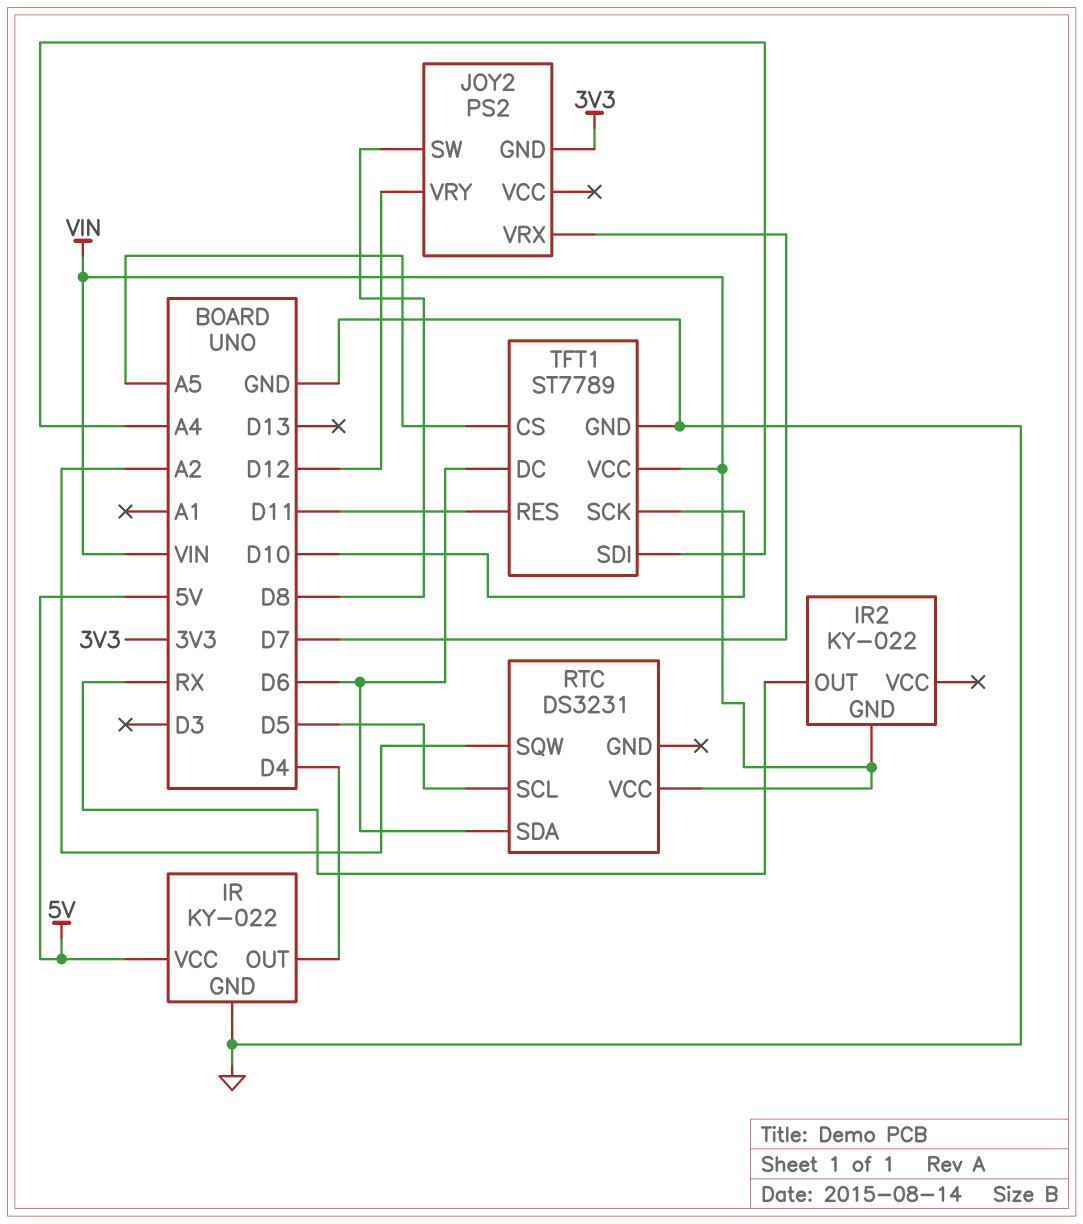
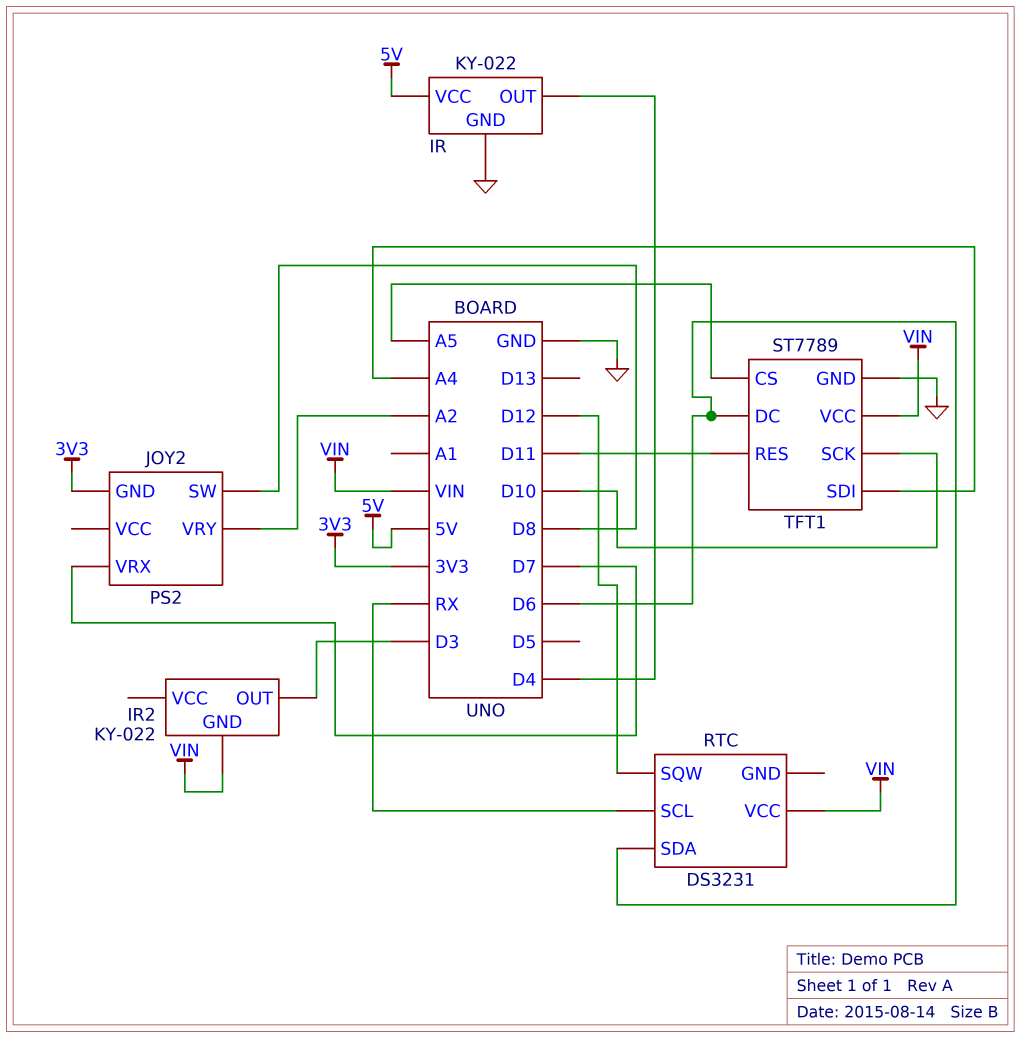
IR2 pin OUT: RX -> D3
JOY2 pin VRY: D12 -> A2
RTC pin SCL: D5 -> RX
RTC pin SQW: A2 -> D12

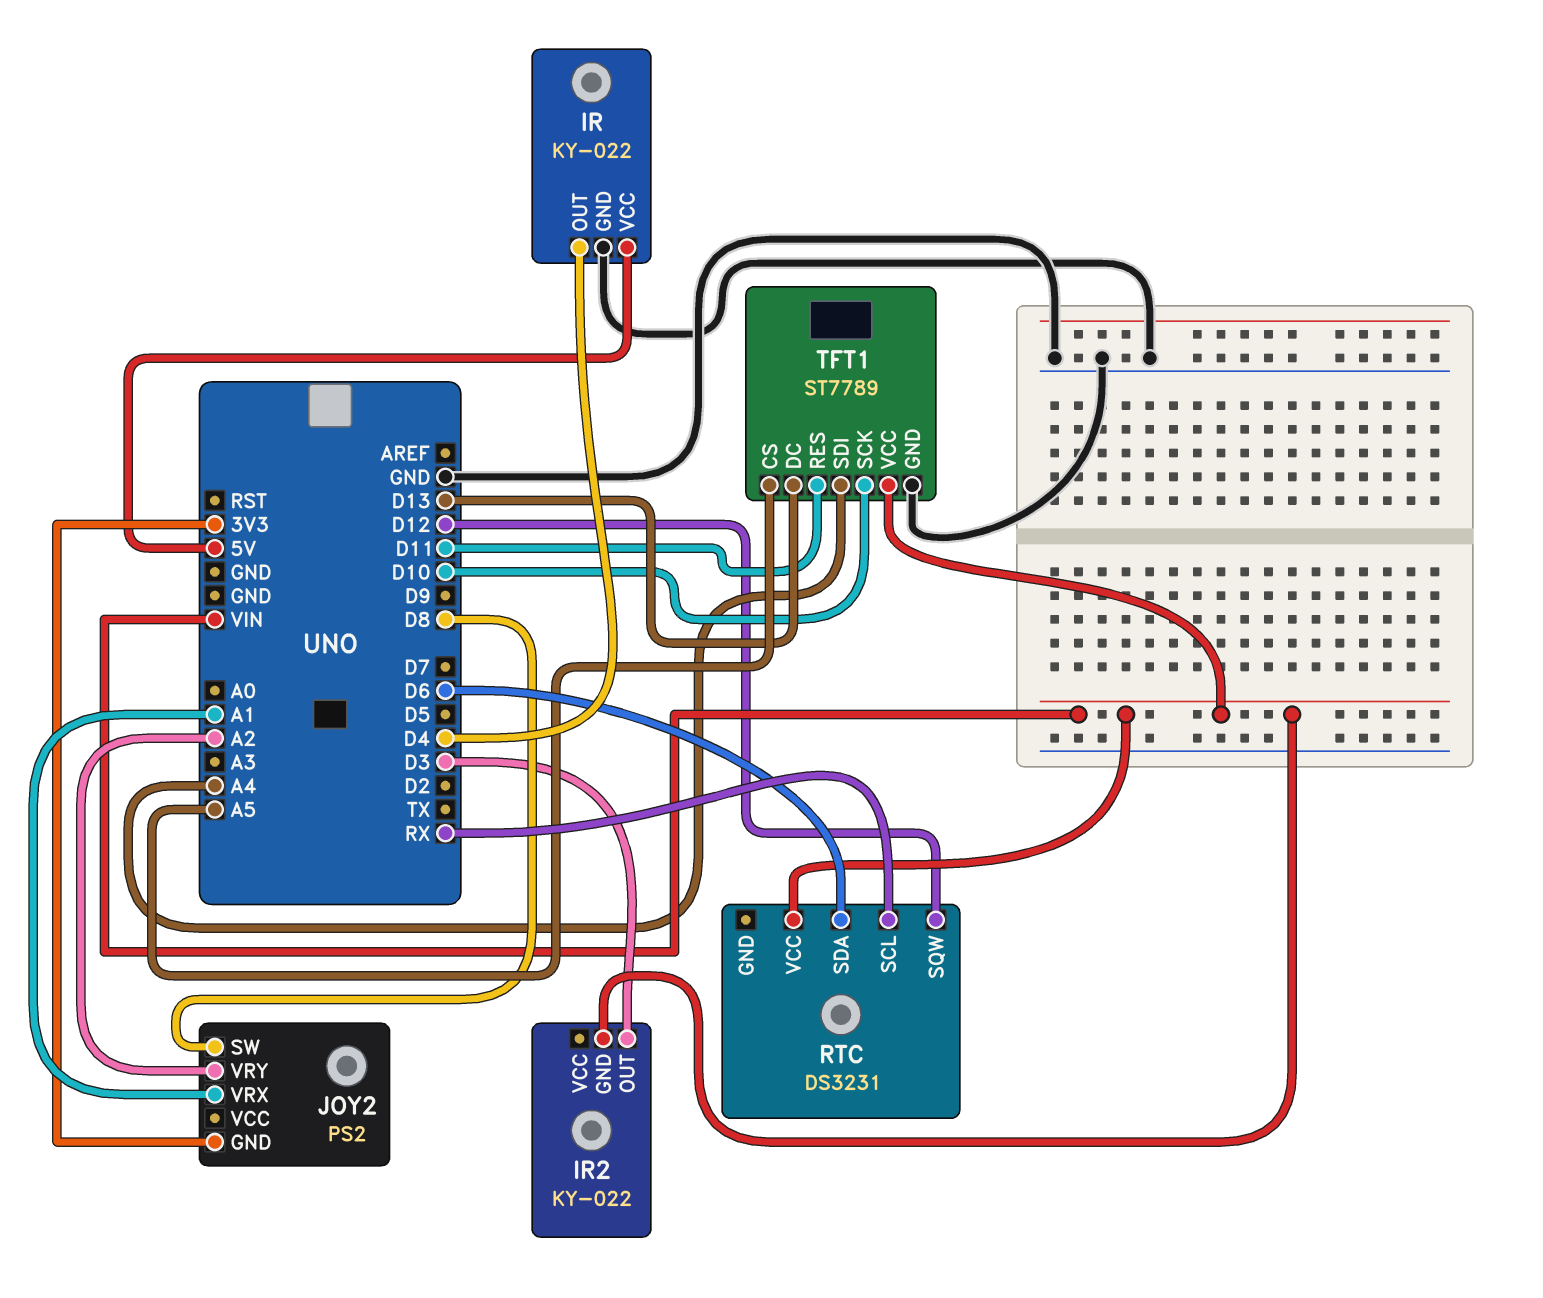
JOY2 pin VRX: D7 -> A1
TFT1 pin DC: D6 -> D13

